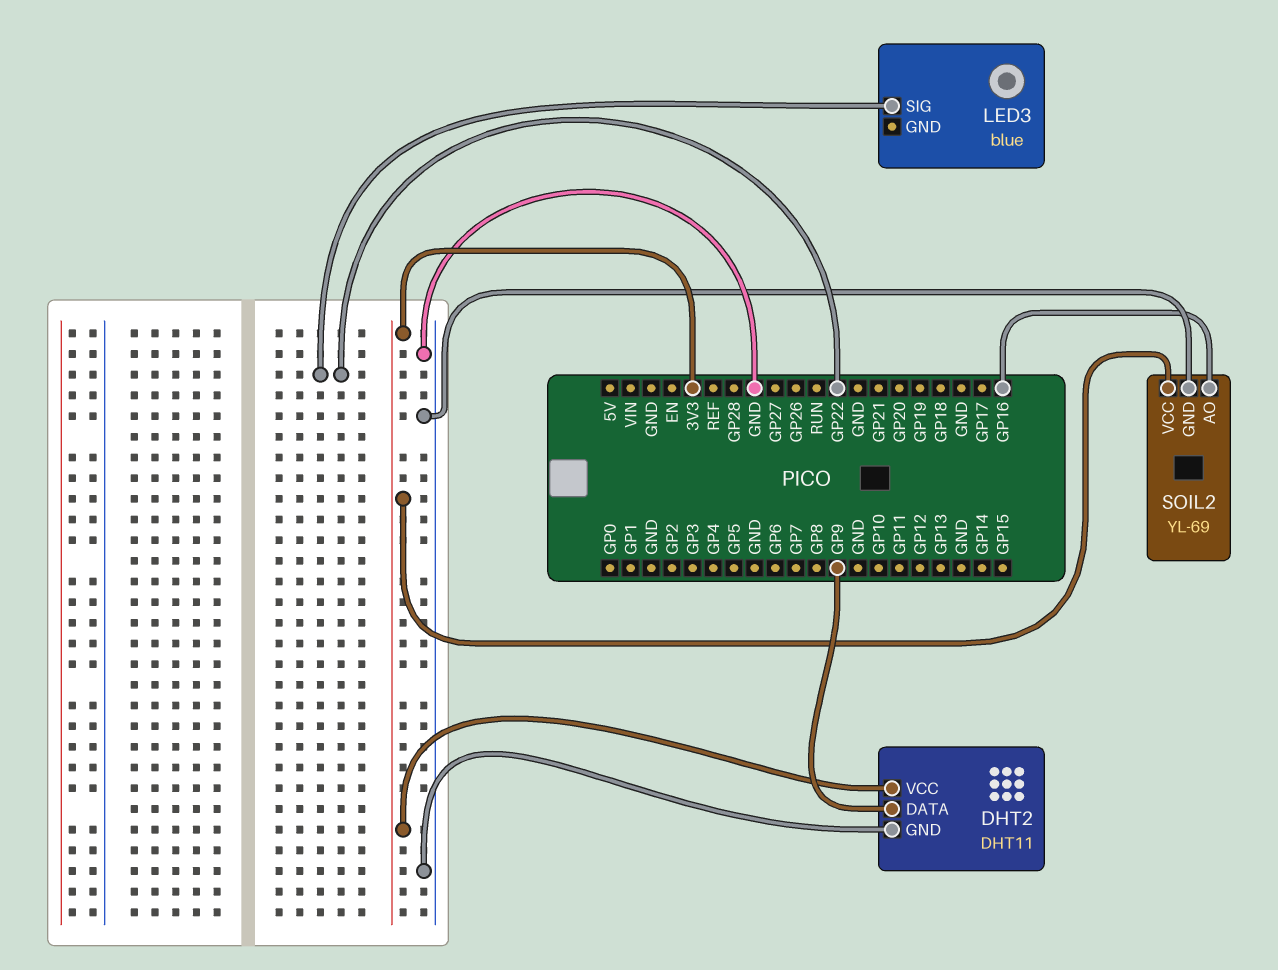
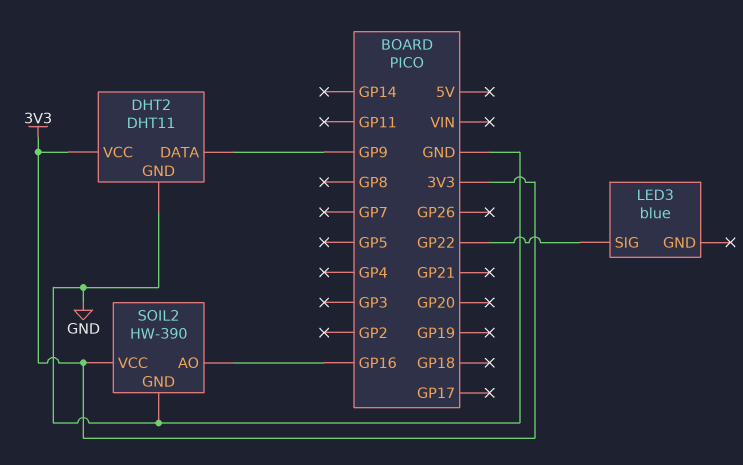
SOIL2: YL-69 -> HW-390

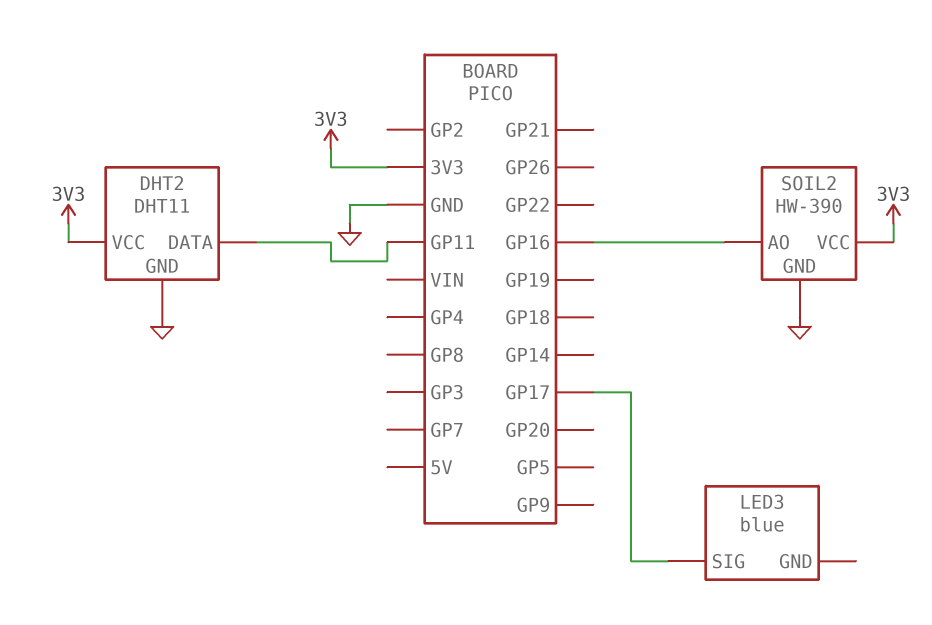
DHT2 pin DATA: GP9 -> GP11
LED3 pin SIG: GP22 -> GP17

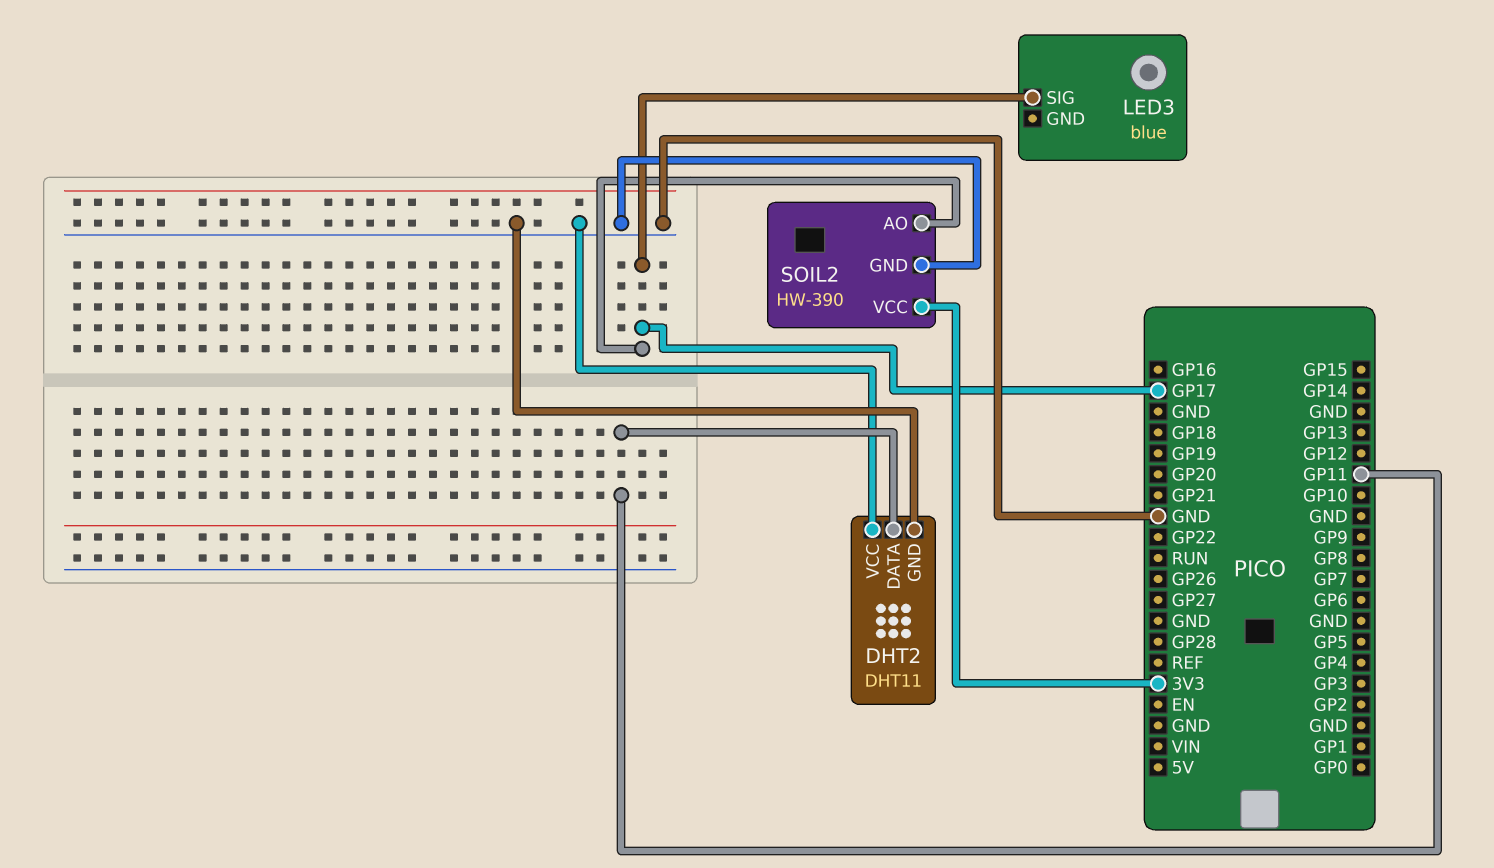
DHT2 pin VCC: 3V3 -> GND
SOIL2 pin AO: GP16 -> GP17

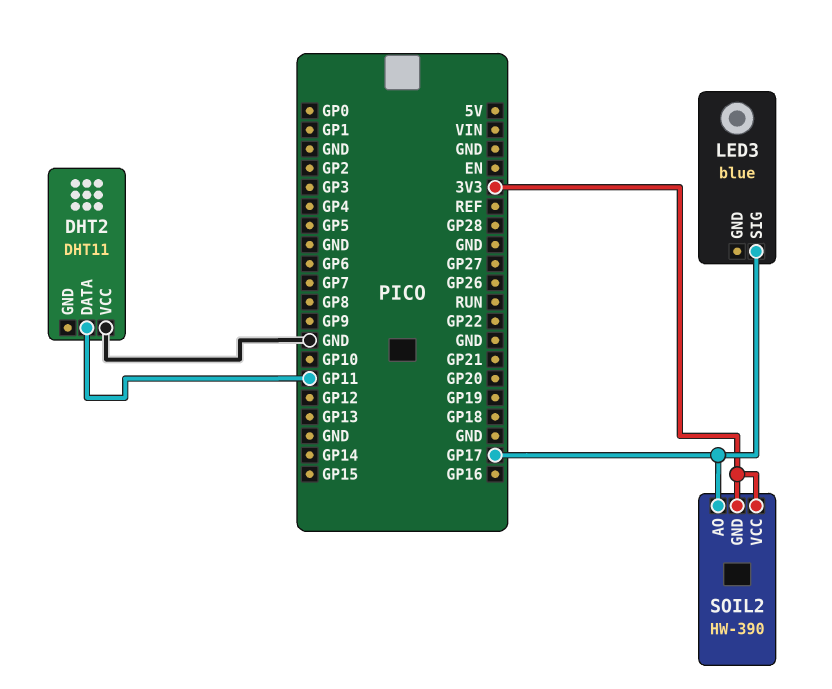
DHT2 pin GND: GND -> none
SOIL2 pin GND: GND -> 3V3

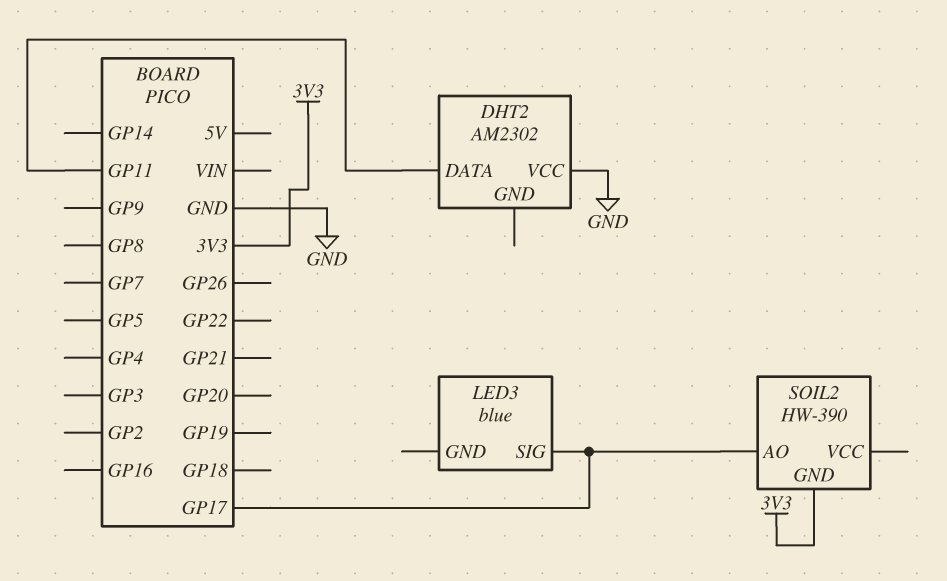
DHT2: DHT11 -> AM2302
SOIL2 pin VCC: 3V3 -> none

